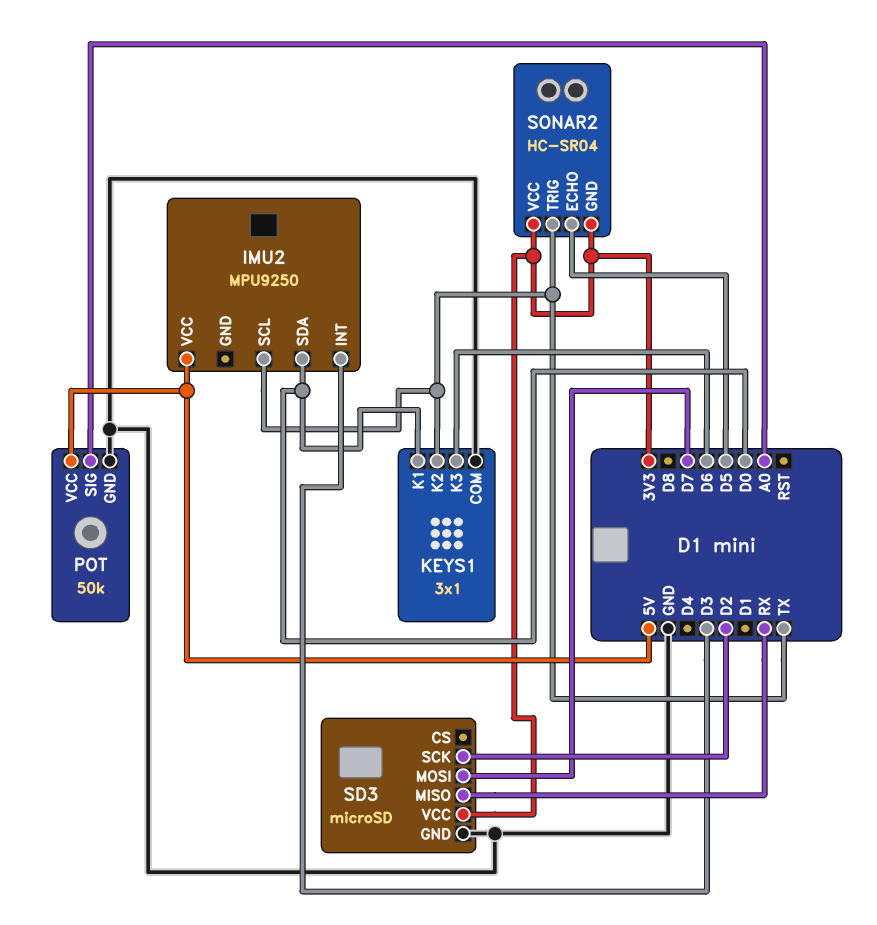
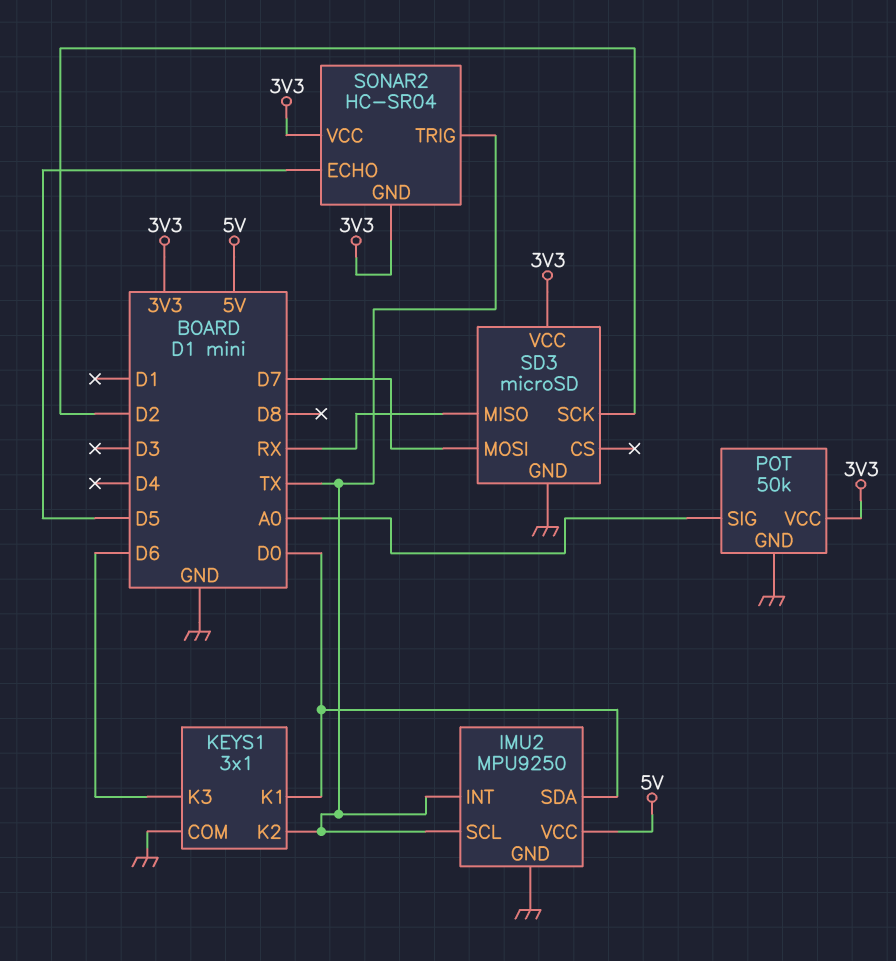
IMU2 pin GND: none -> GND
IMU2 pin INT: D3 -> TX
POT pin VCC: 5V -> 3V3

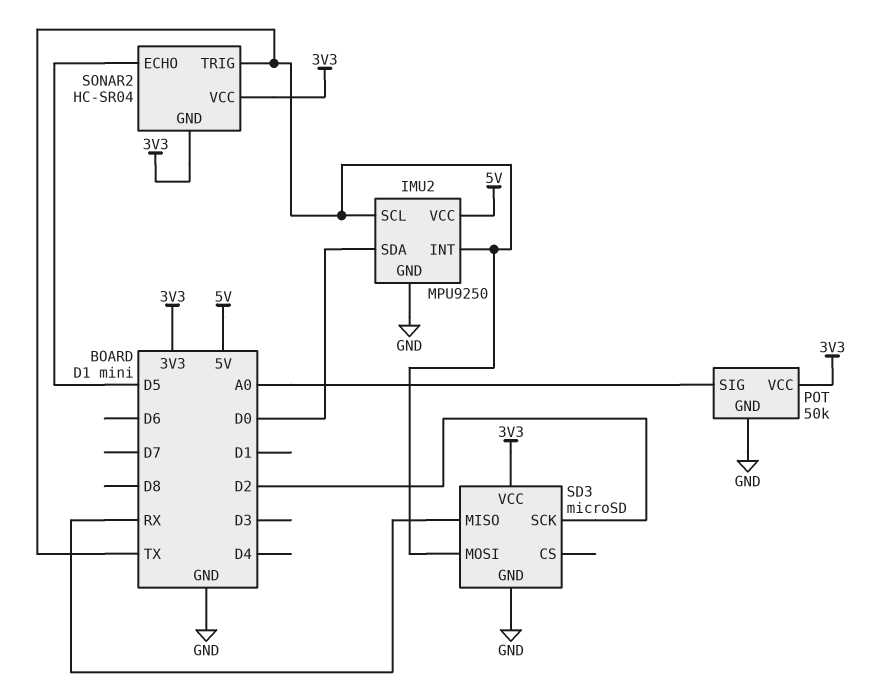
KEYS1: 3x1 -> none
KEYS1 pin COM: GND -> none
KEYS1 pin K1: D0 -> none
KEYS1 pin K2: TX -> none
KEYS1 pin K3: D6 -> none
SD3 pin MOSI: D7 -> TX

